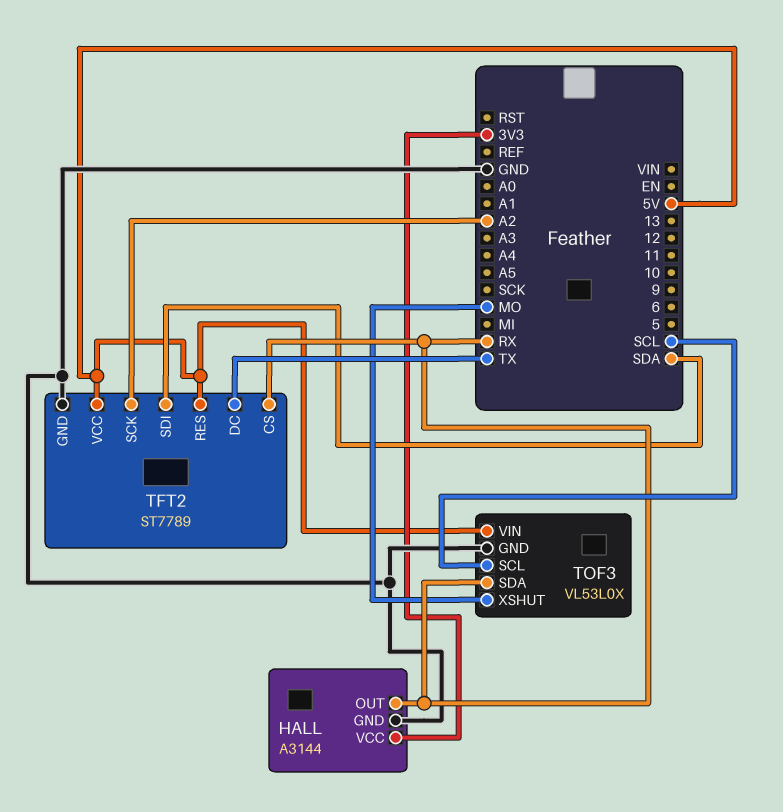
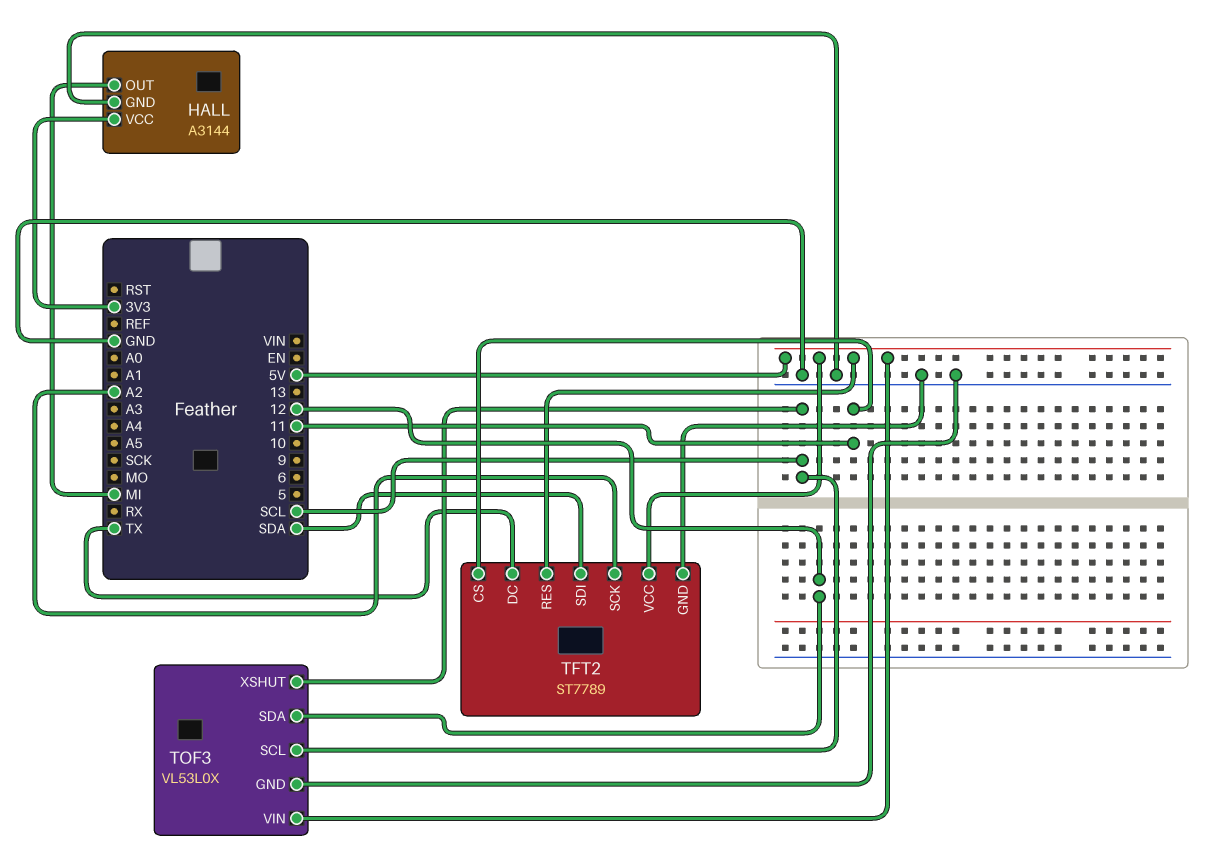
HALL pin OUT: RX -> MI
TFT2 pin CS: RX -> 11
TOF3 pin SDA: RX -> 12
TOF3 pin XSHUT: MO -> SCL

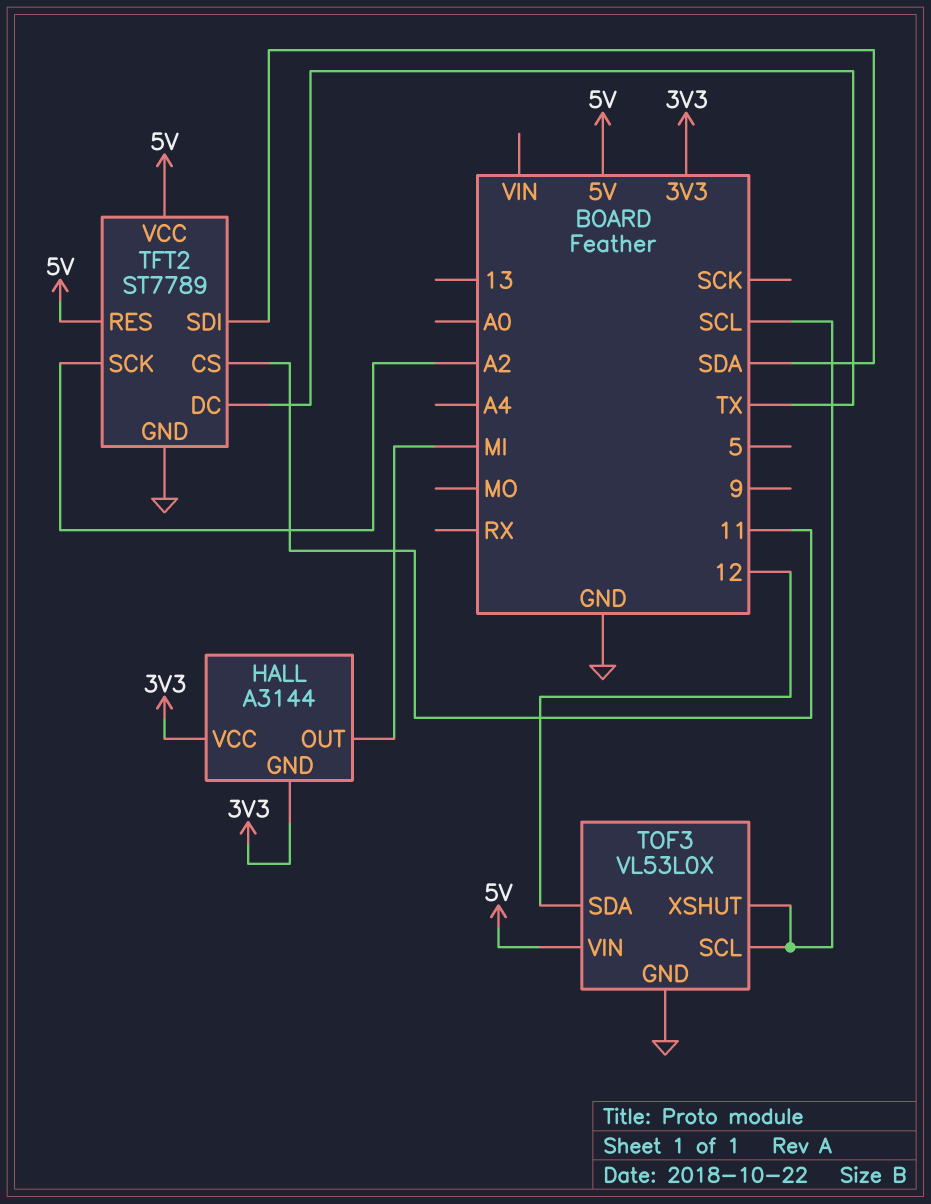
HALL pin GND: GND -> 3V3

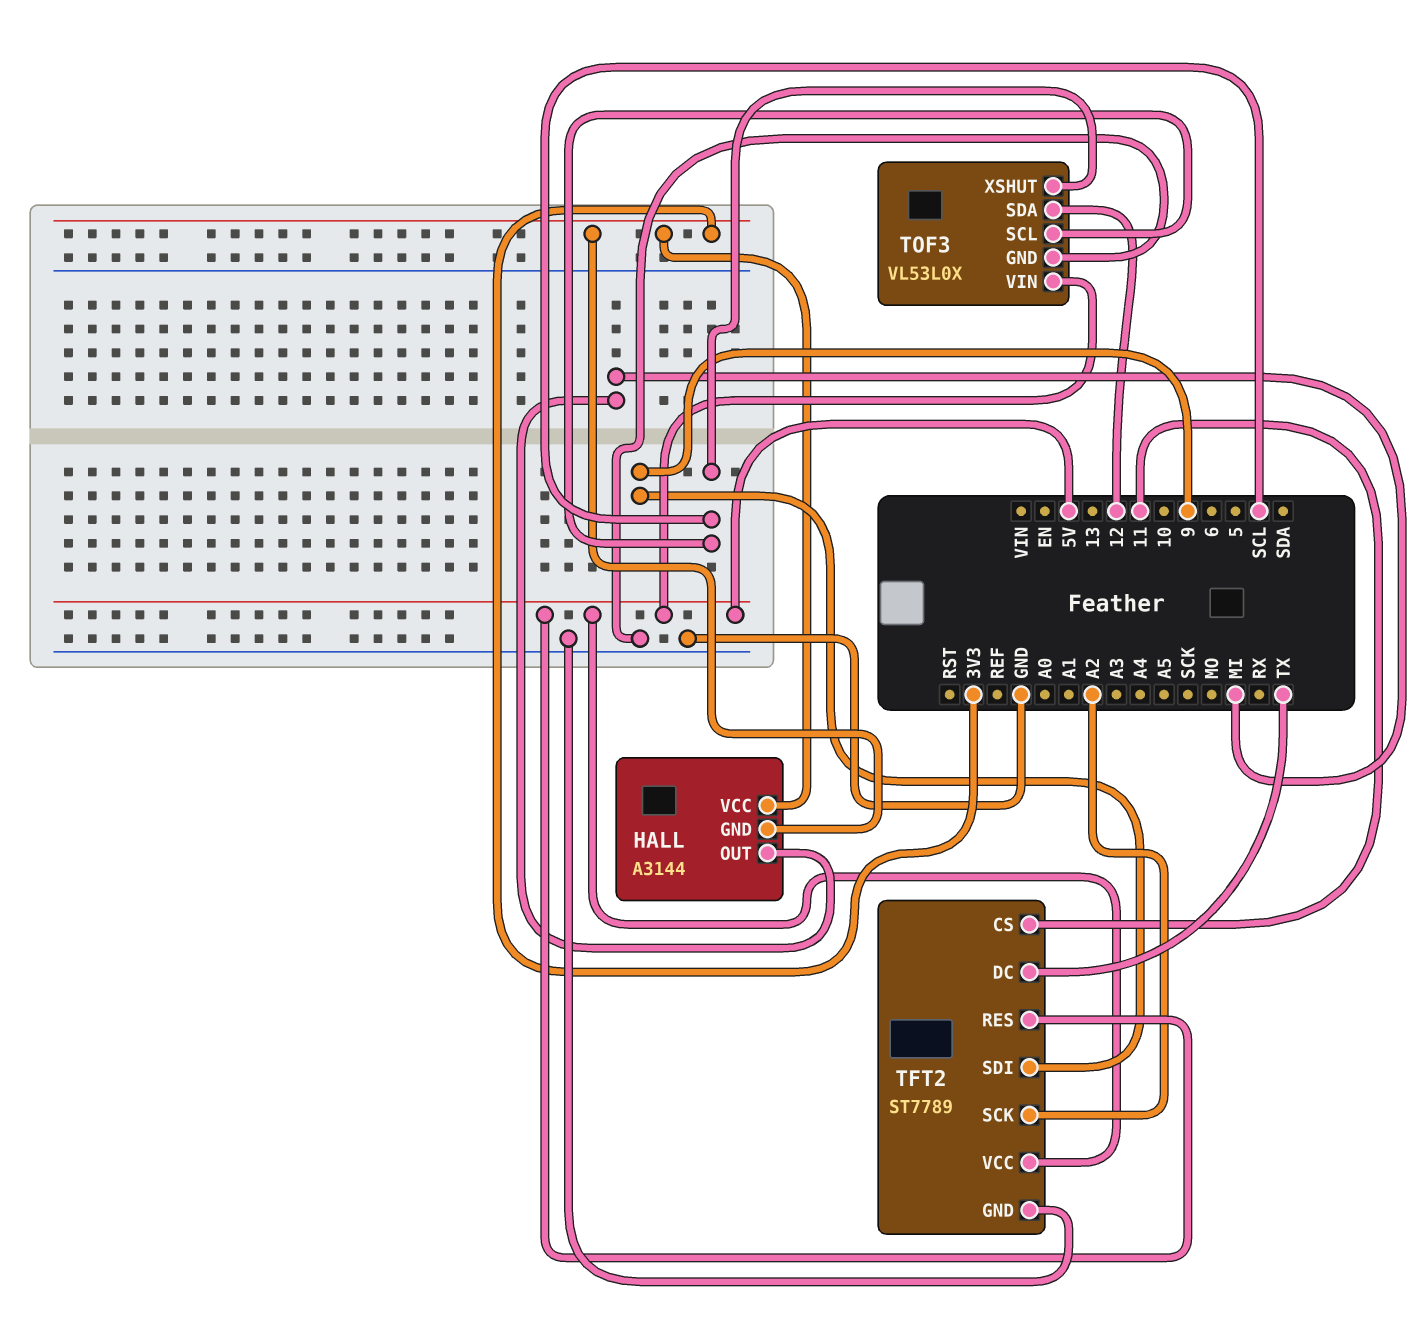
TFT2 pin SDI: SDA -> 9

